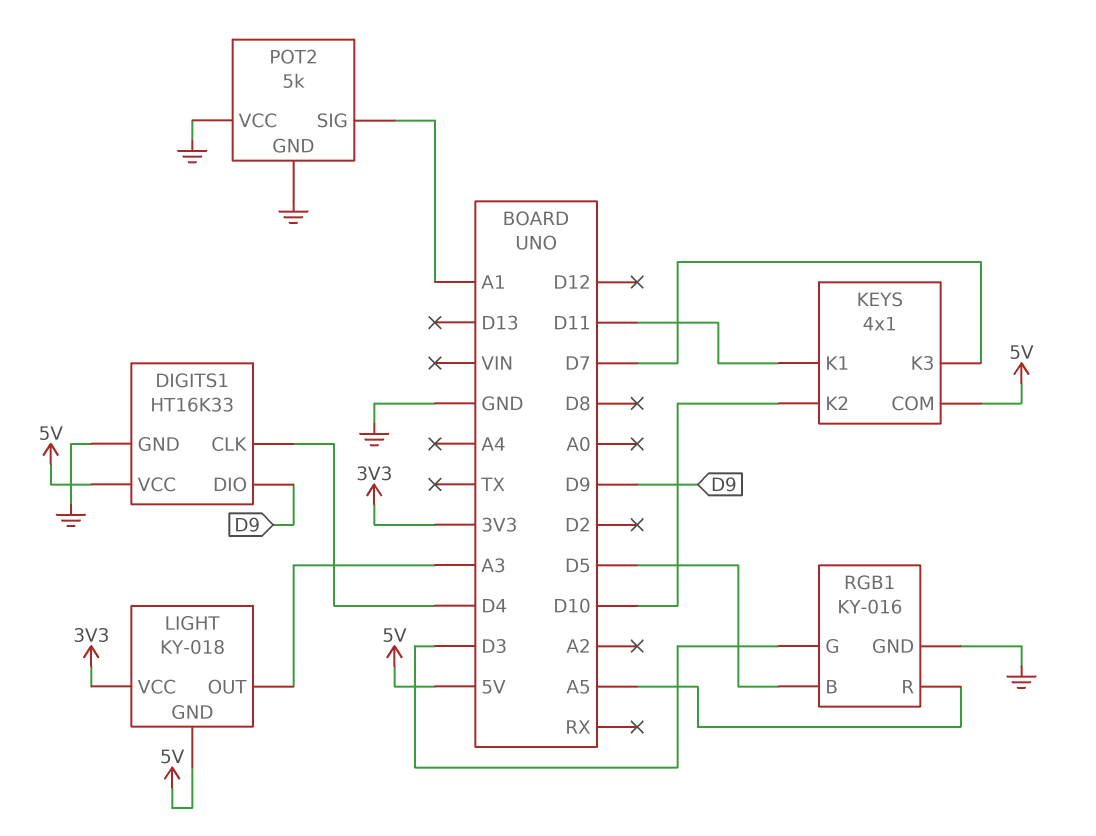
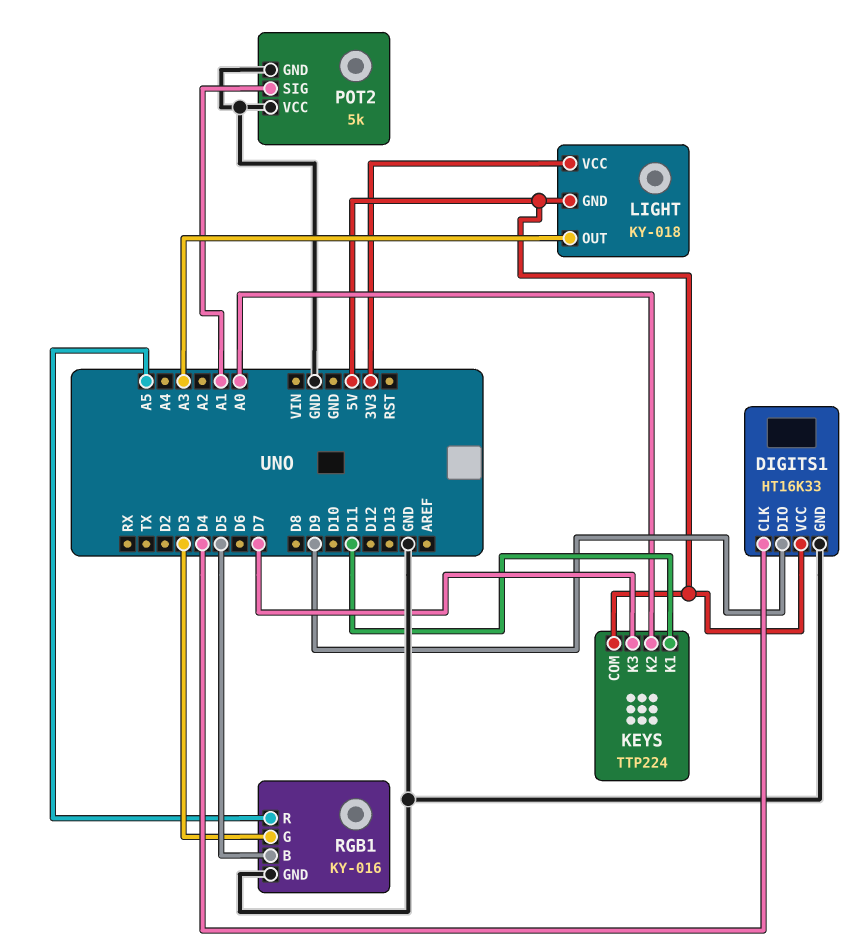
KEYS: 4x1 -> TTP224
KEYS pin K2: D10 -> A0

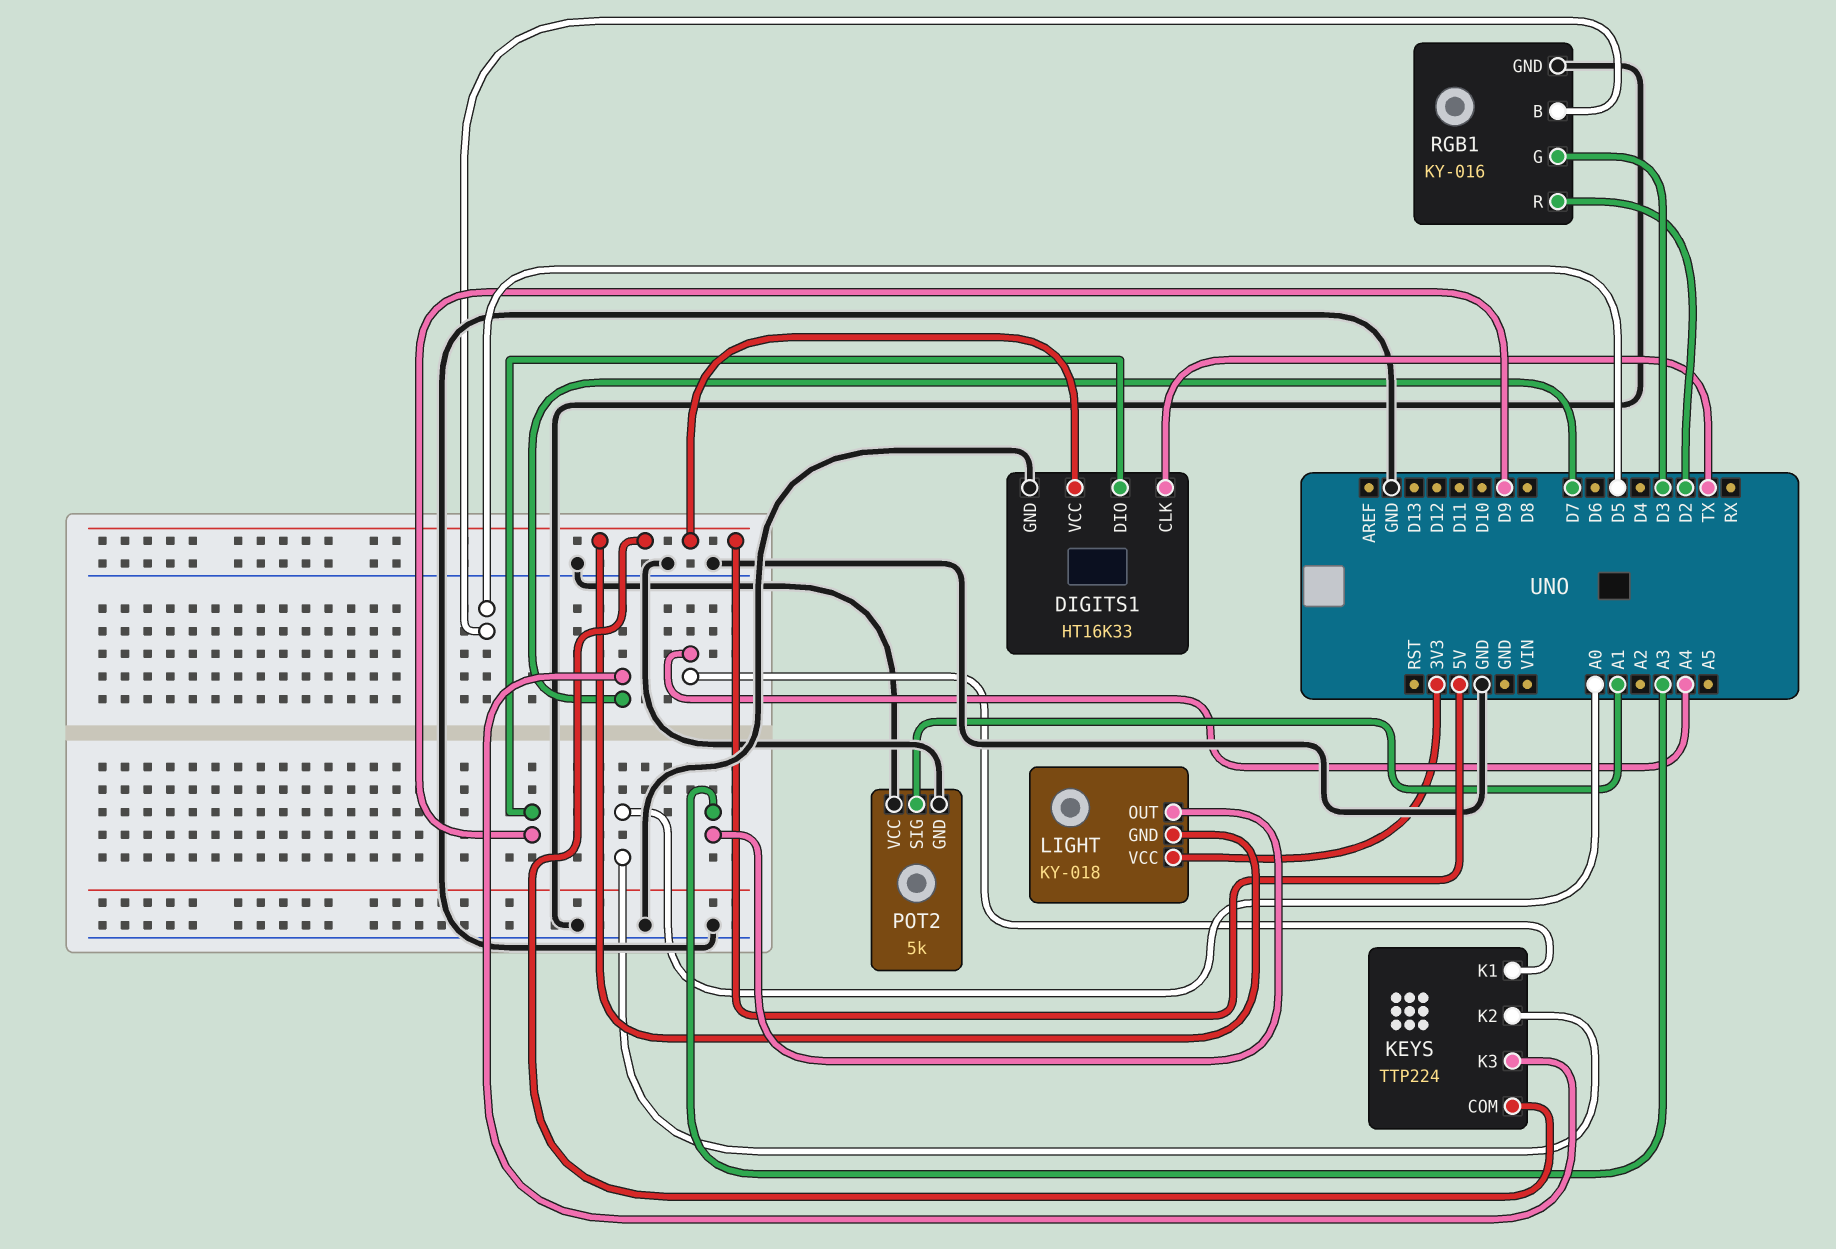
DIGITS1 pin CLK: D4 -> TX
KEYS pin K1: D11 -> A4
RGB1 pin R: A5 -> D2

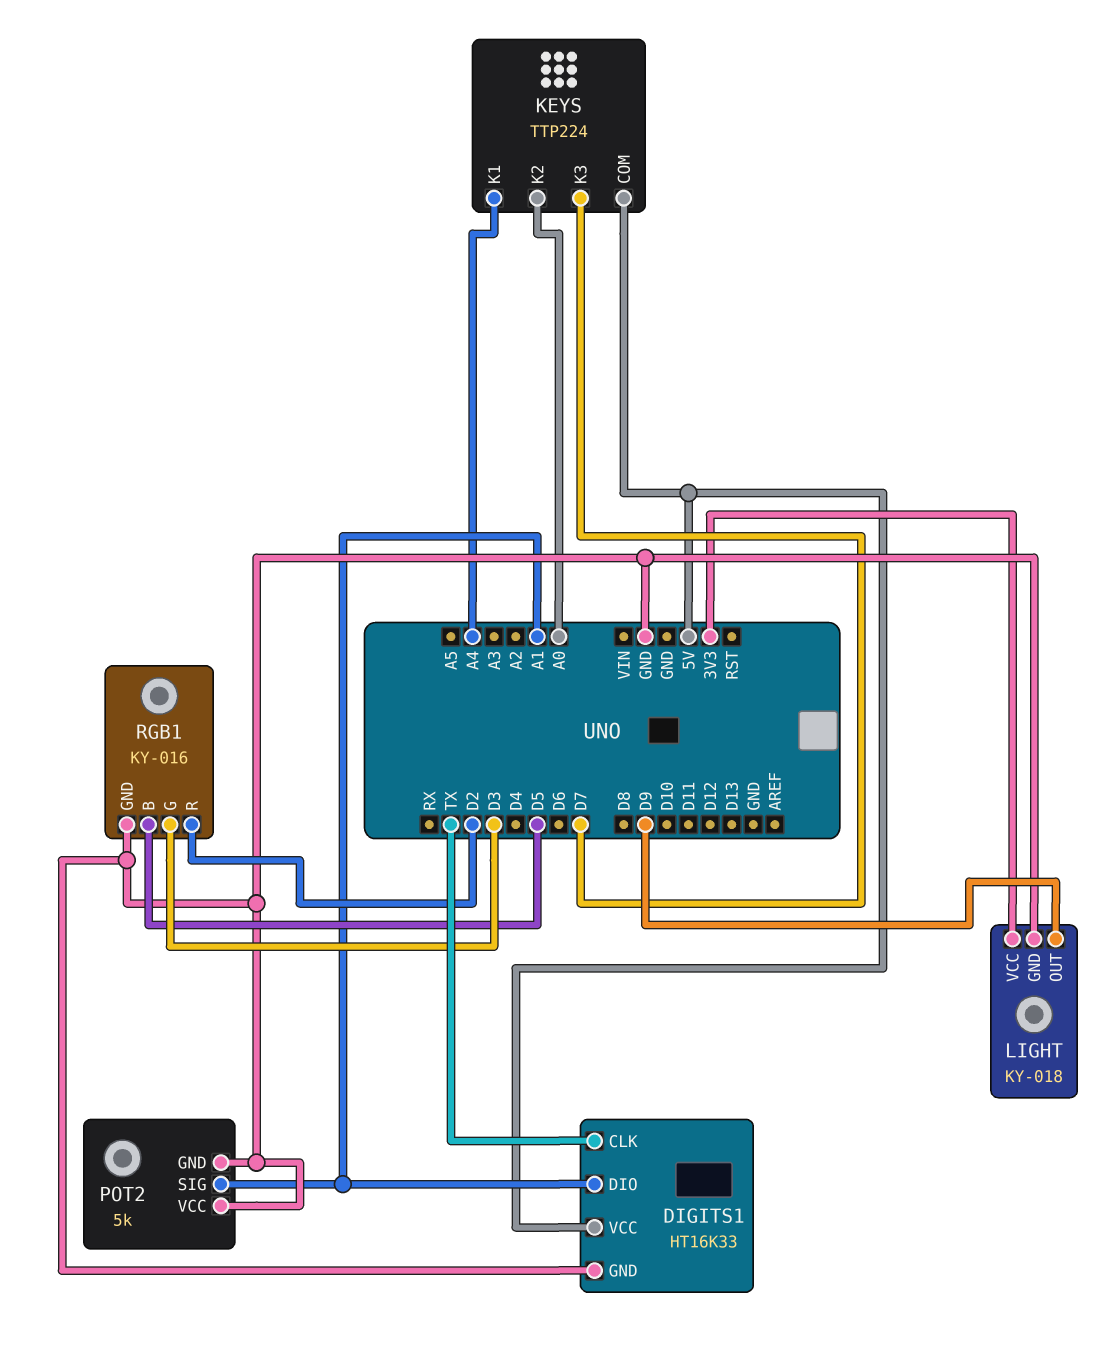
DIGITS1 pin DIO: D9 -> A1
LIGHT pin GND: 5V -> GND
LIGHT pin OUT: A3 -> D9

